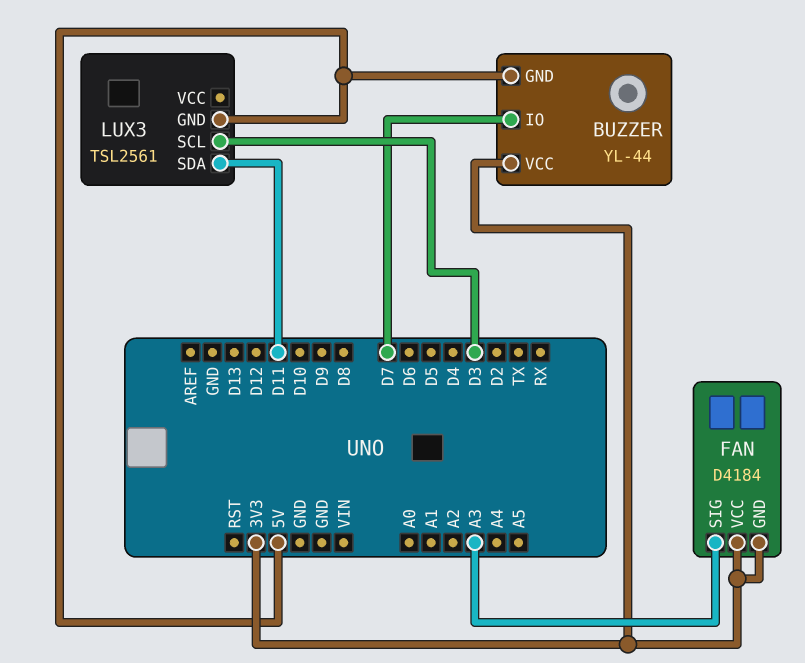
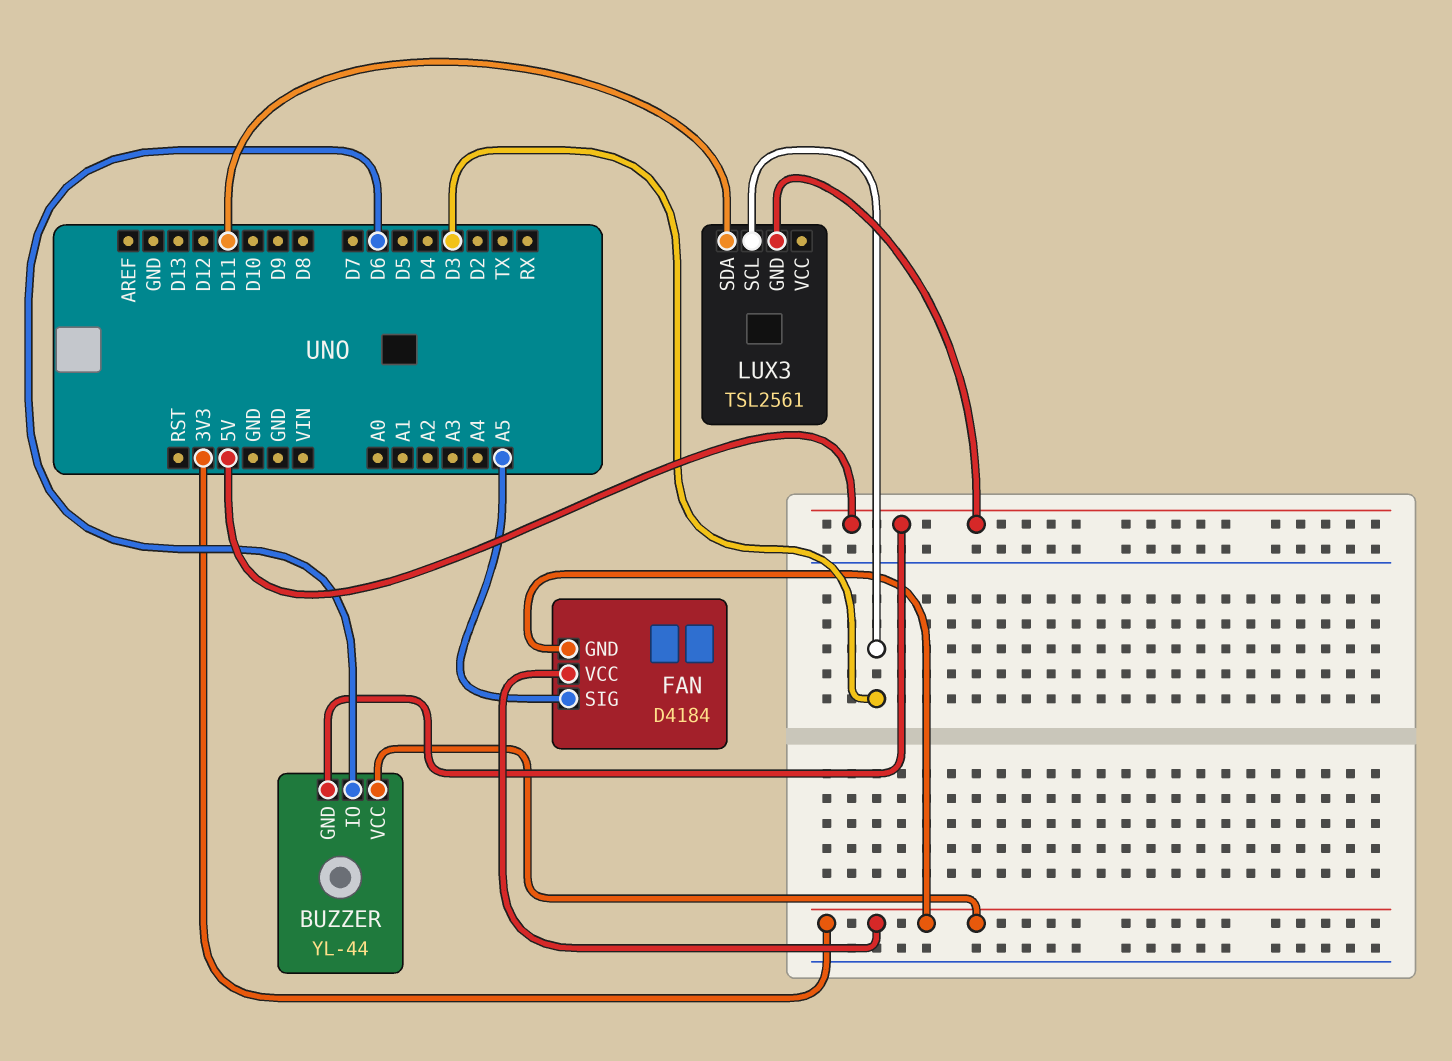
BUZZER pin IO: D7 -> D6
FAN pin SIG: A3 -> A5

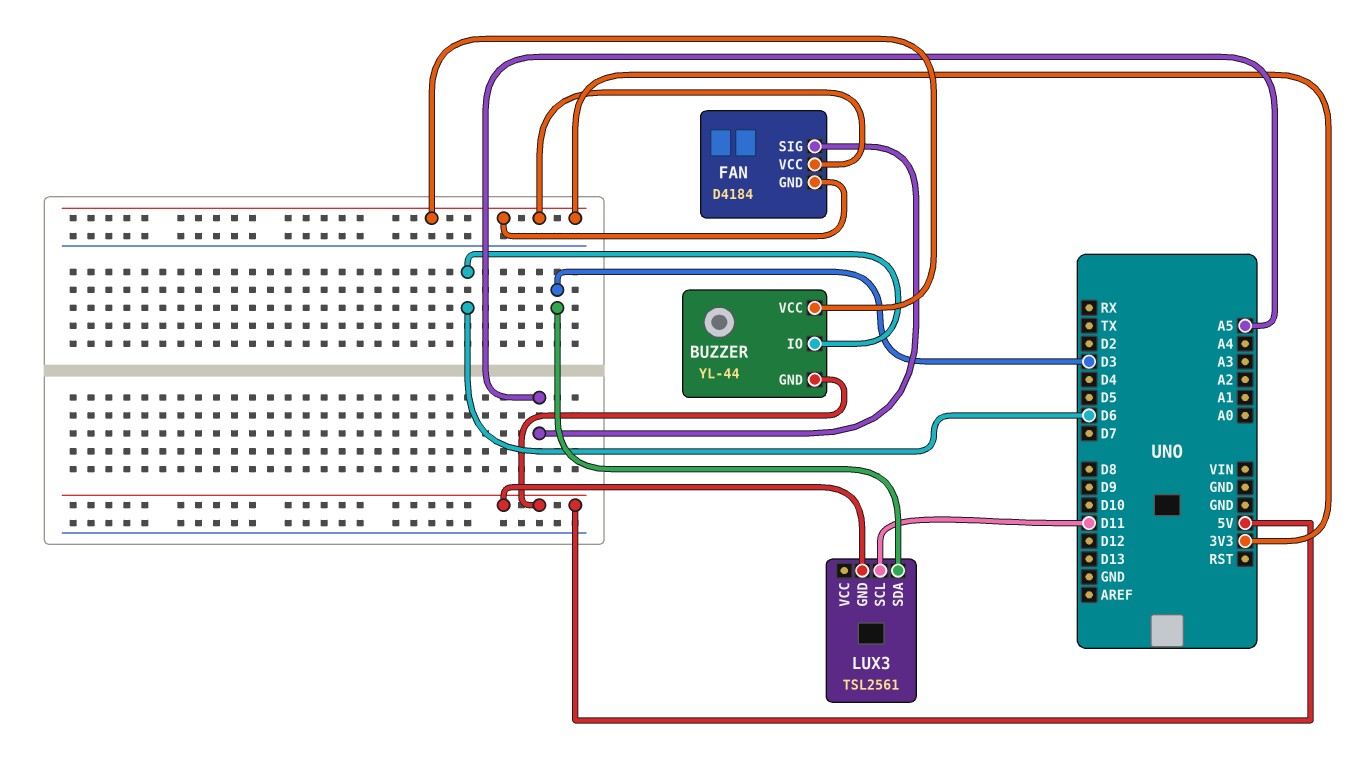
LUX3 pin SCL: D3 -> D11
LUX3 pin SDA: D11 -> D3

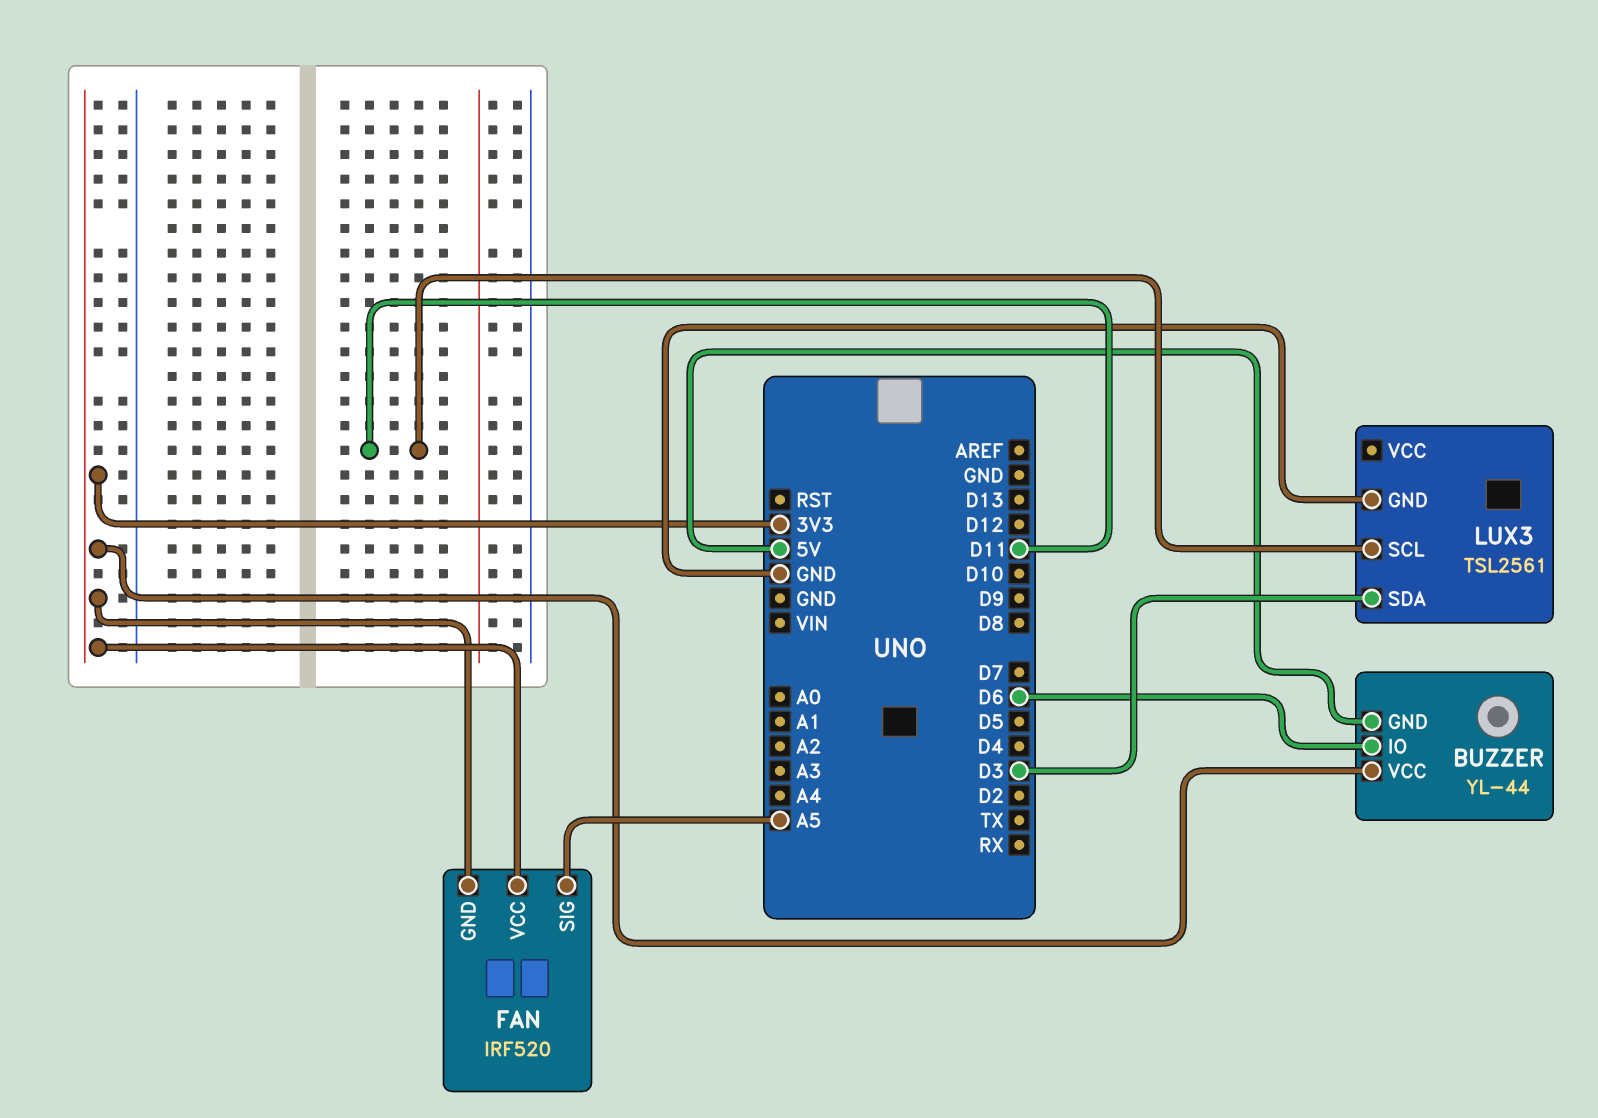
FAN: D4184 -> IRF520
LUX3 pin GND: 5V -> GND

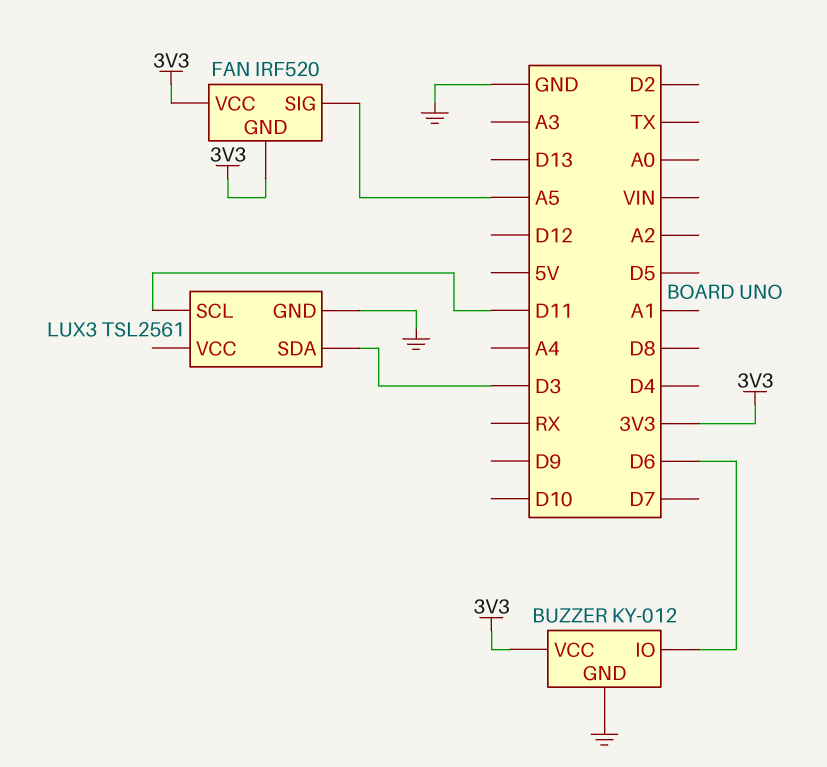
BUZZER: YL-44 -> KY-012
BUZZER pin GND: 5V -> GND

